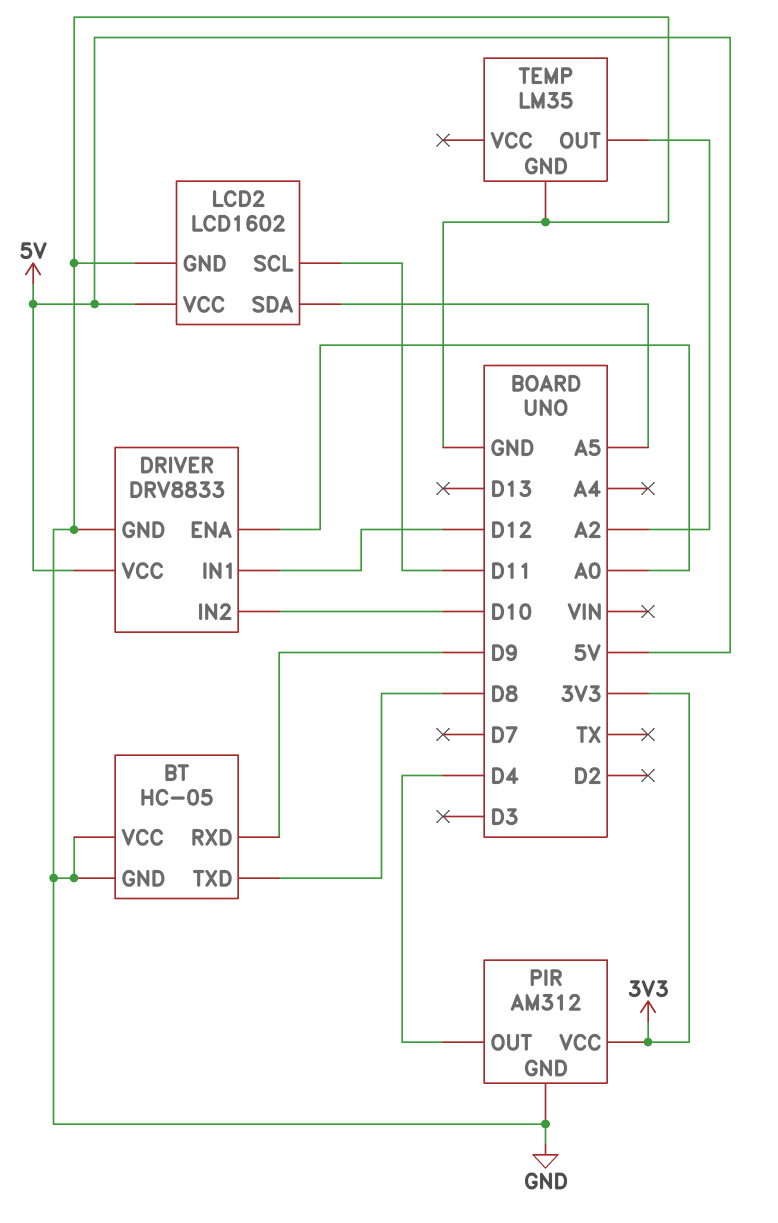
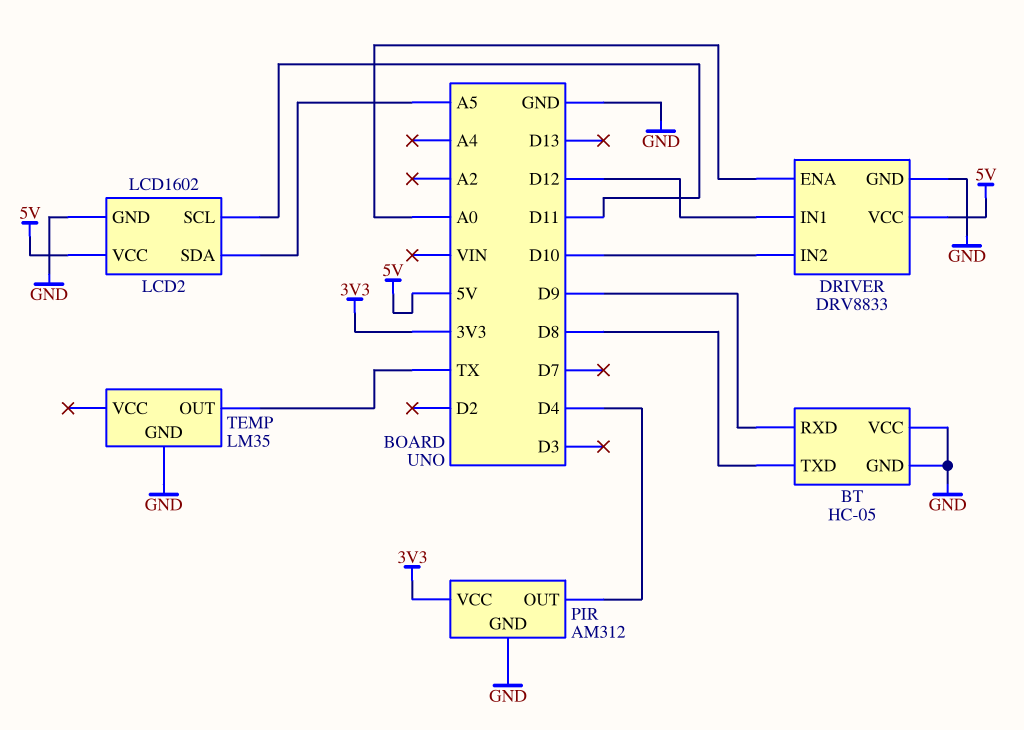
TEMP pin OUT: A2 -> TX

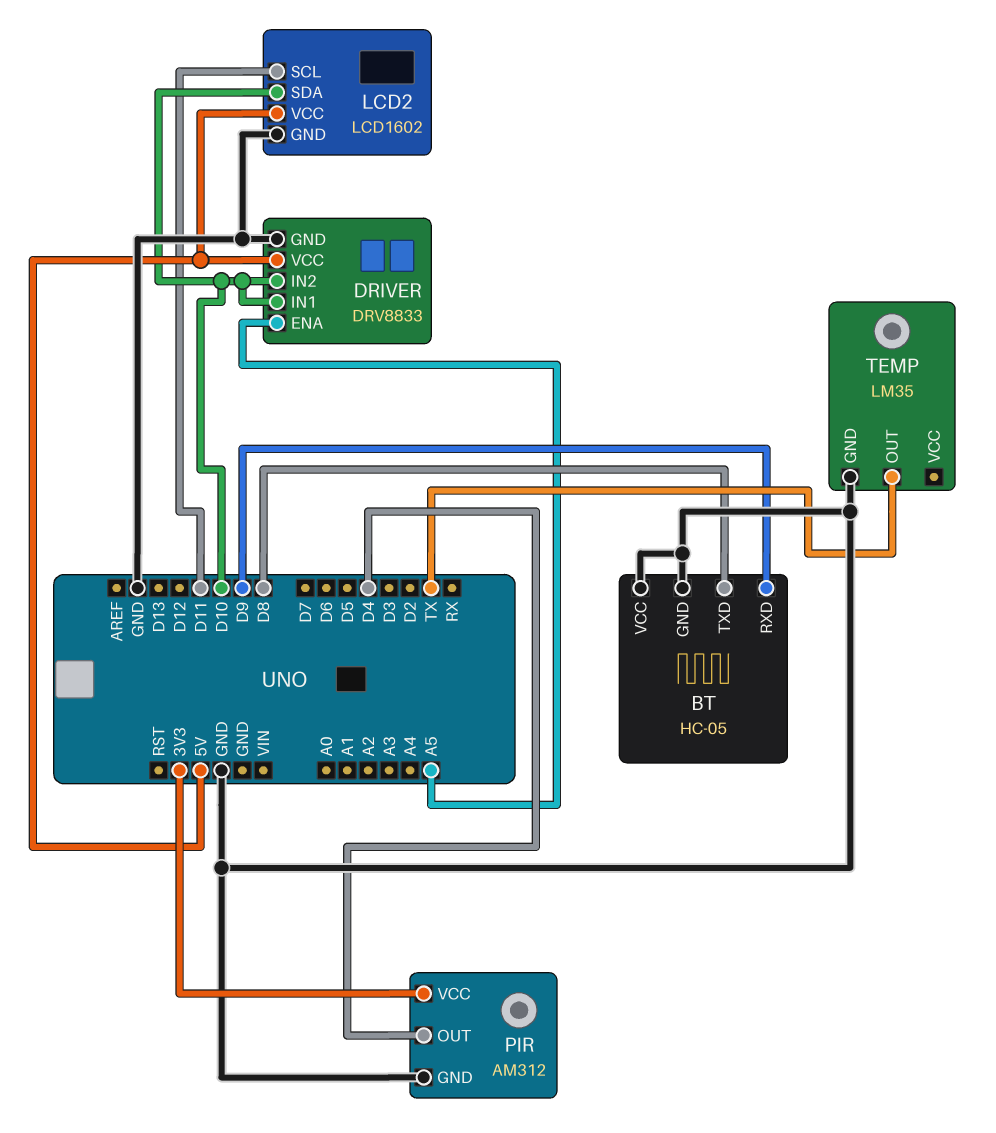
DRIVER pin ENA: A0 -> A5
DRIVER pin IN1: D12 -> D10
LCD2 pin SDA: A5 -> D10

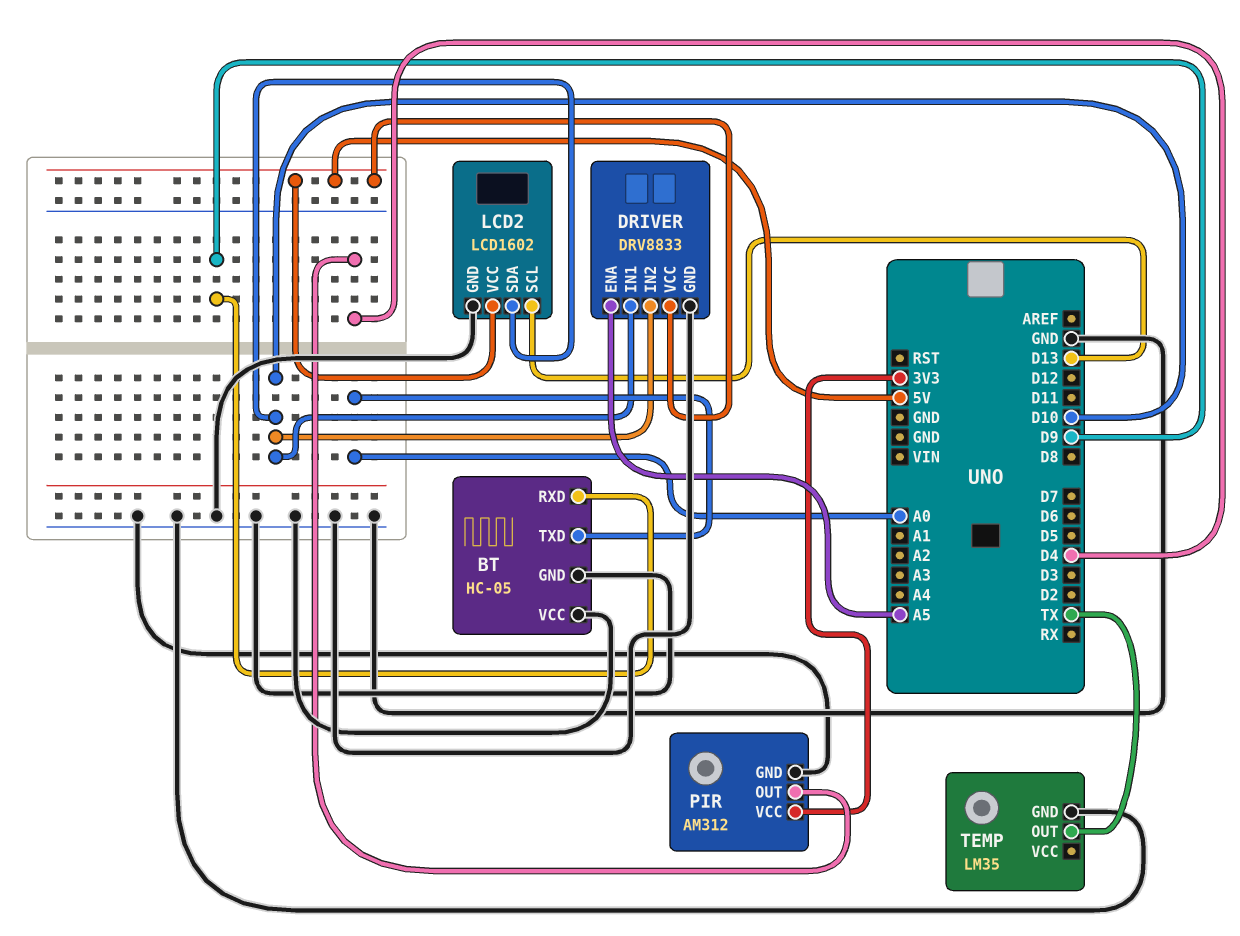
BT pin TXD: D8 -> A0
LCD2 pin SCL: D11 -> D13

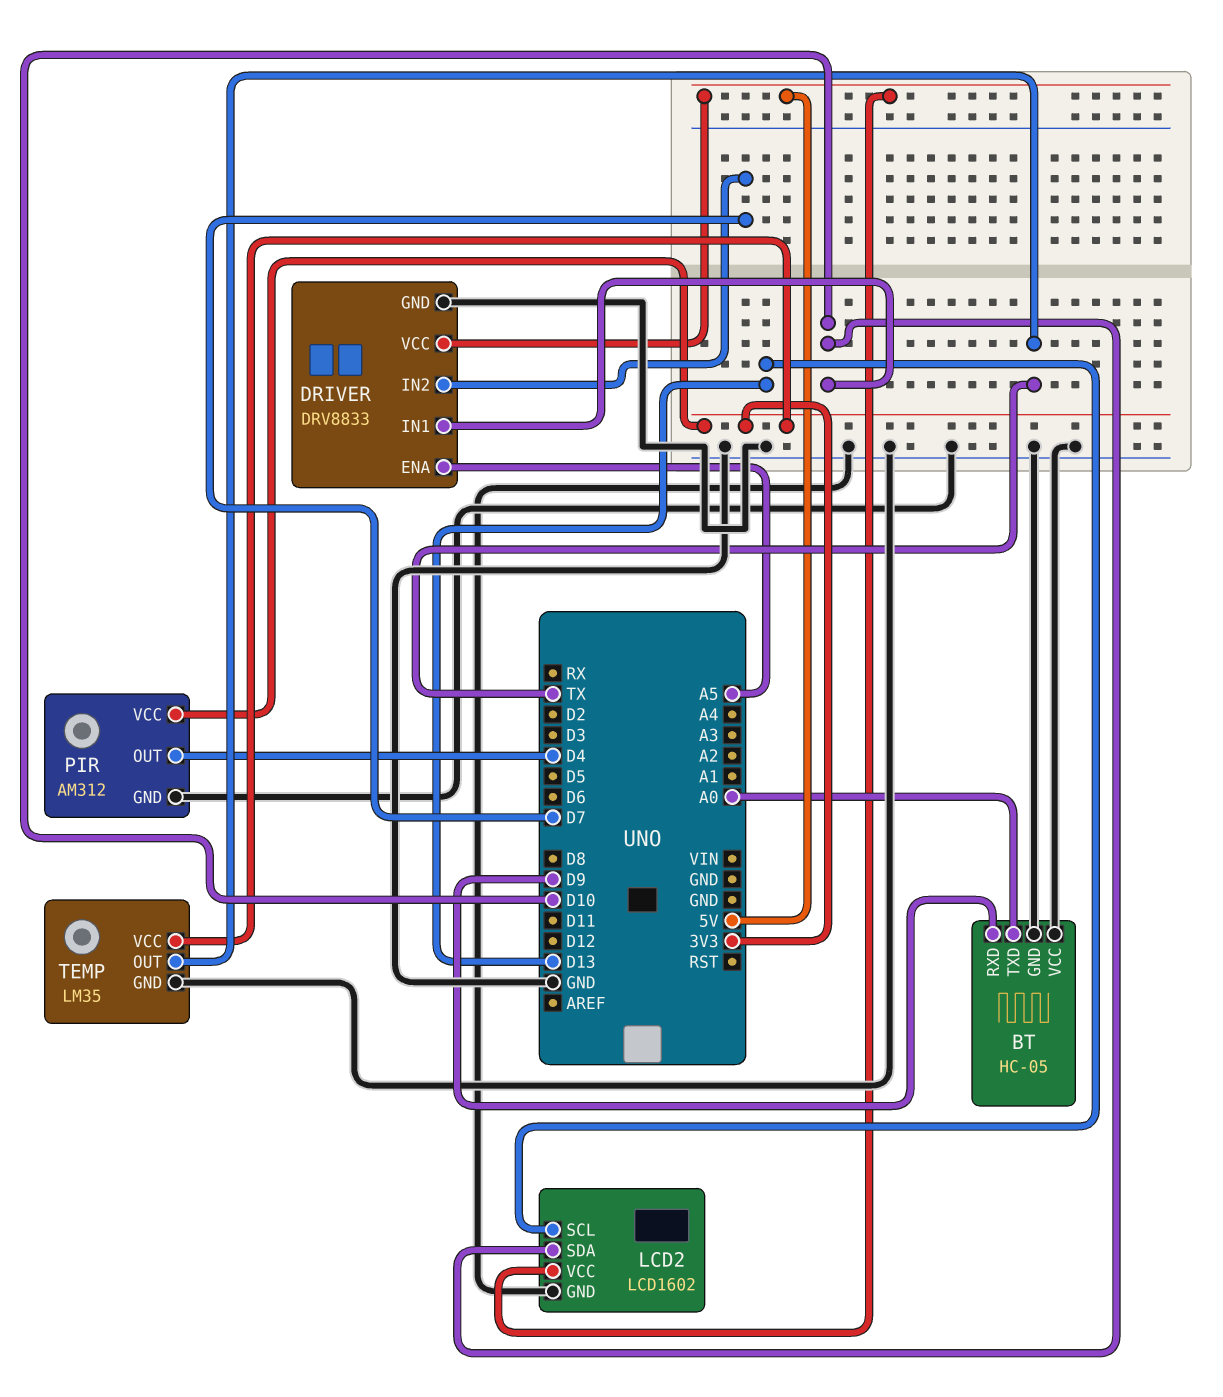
DRIVER pin IN2: D10 -> D7
TEMP pin VCC: none -> 3V3

